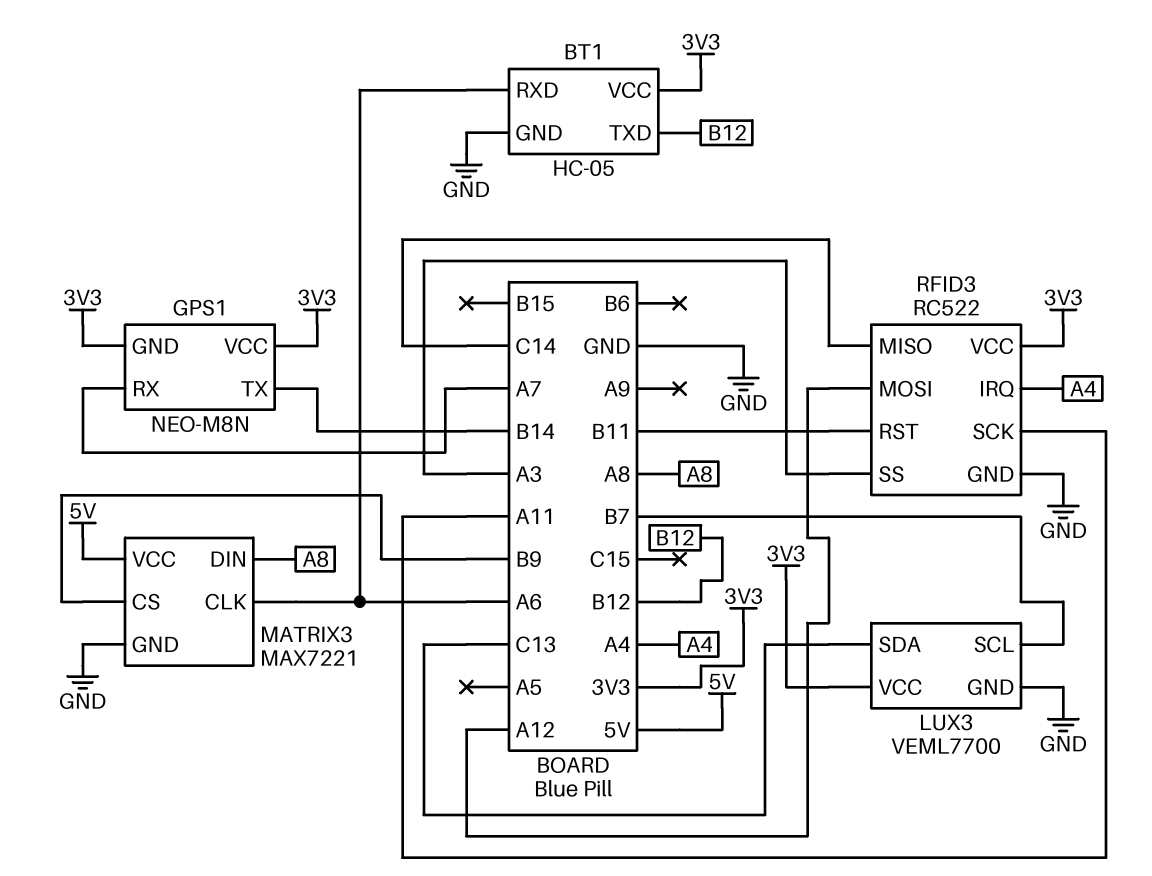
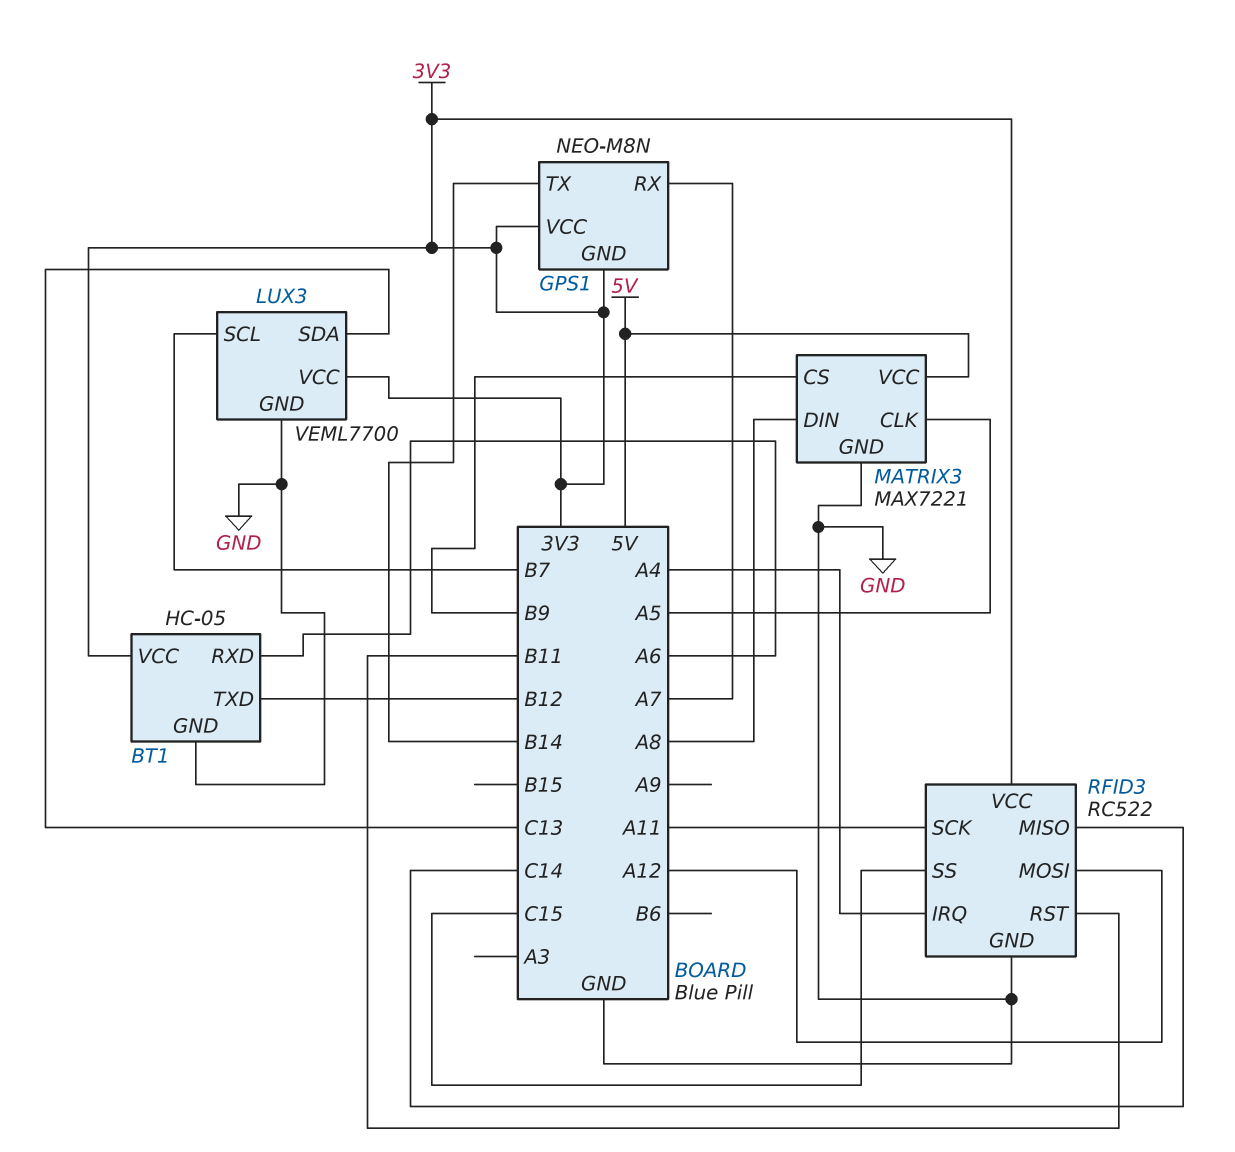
MATRIX3 pin CLK: A6 -> A5
RFID3 pin SS: A3 -> C15

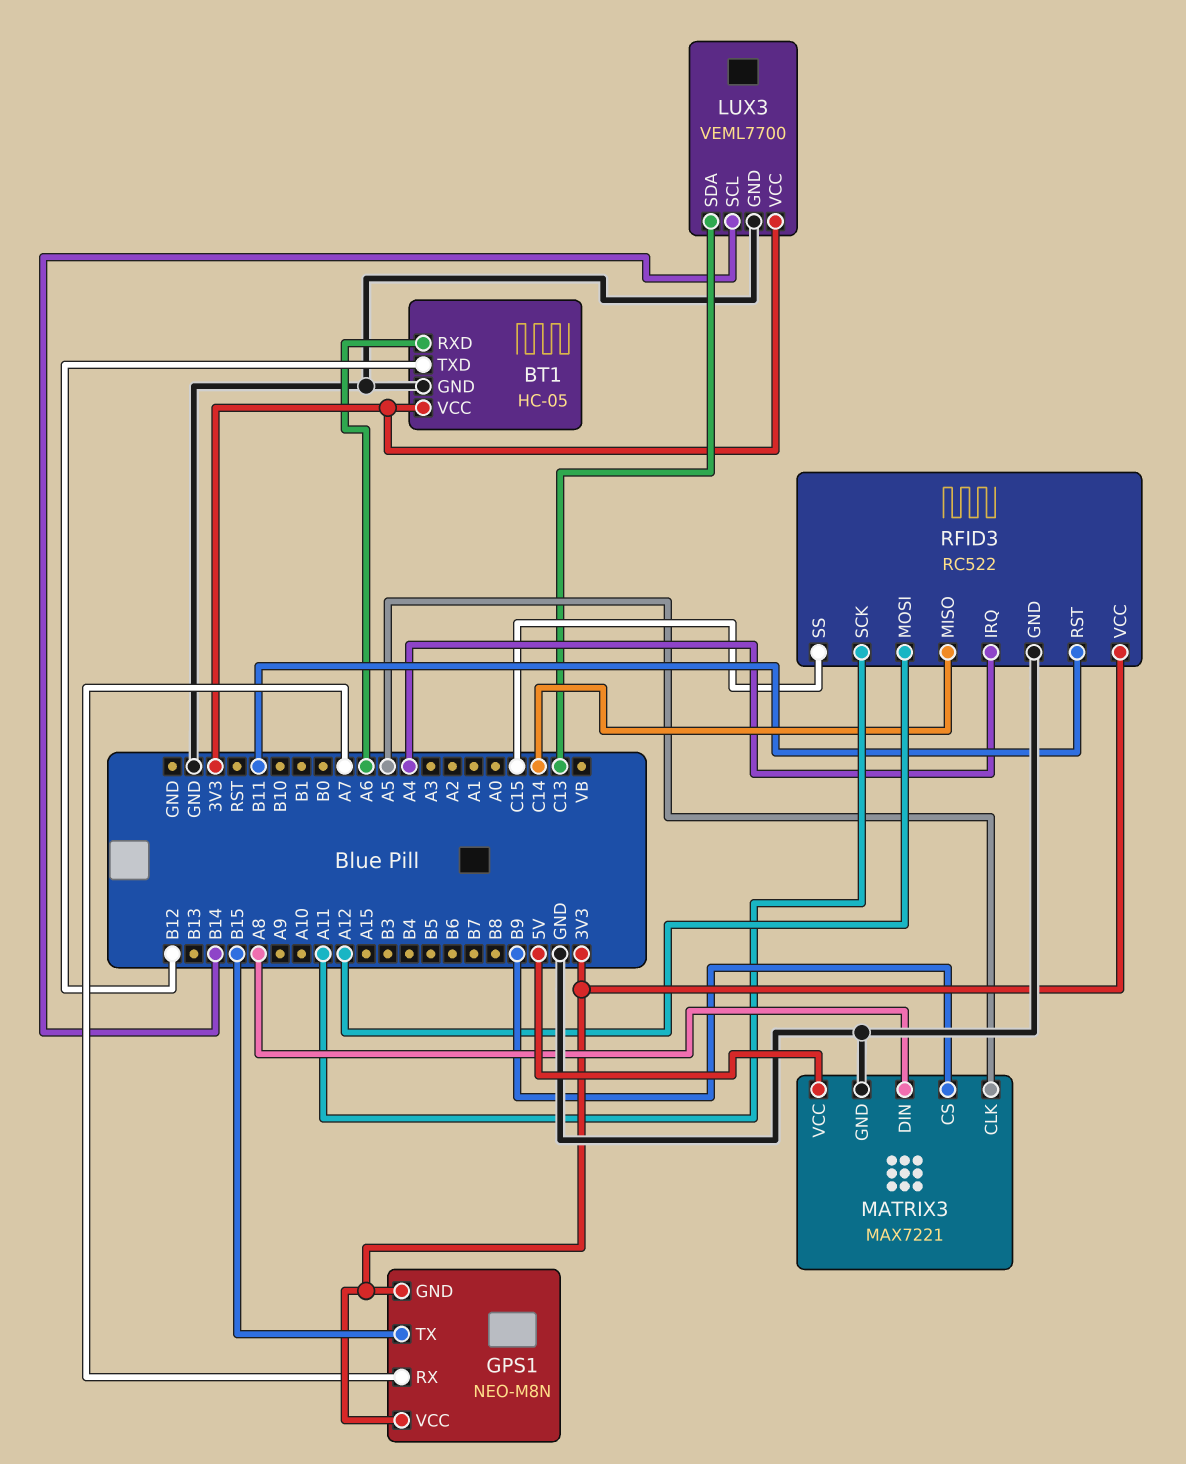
GPS1 pin TX: B14 -> B15
LUX3 pin SCL: B7 -> B14

